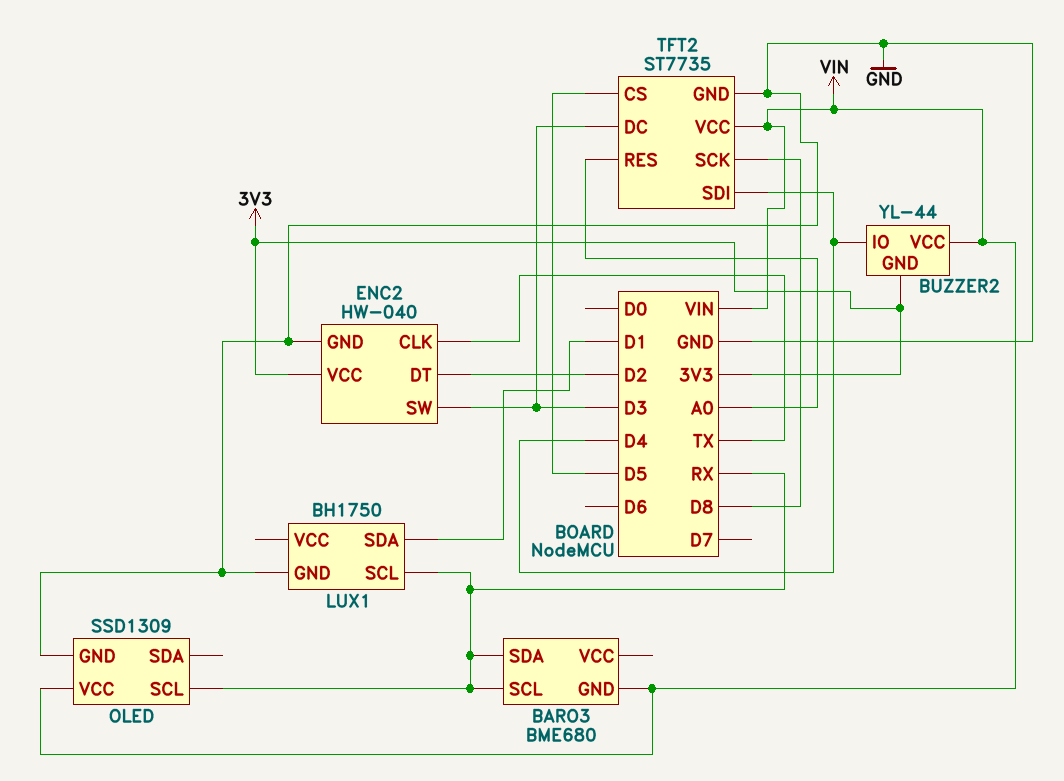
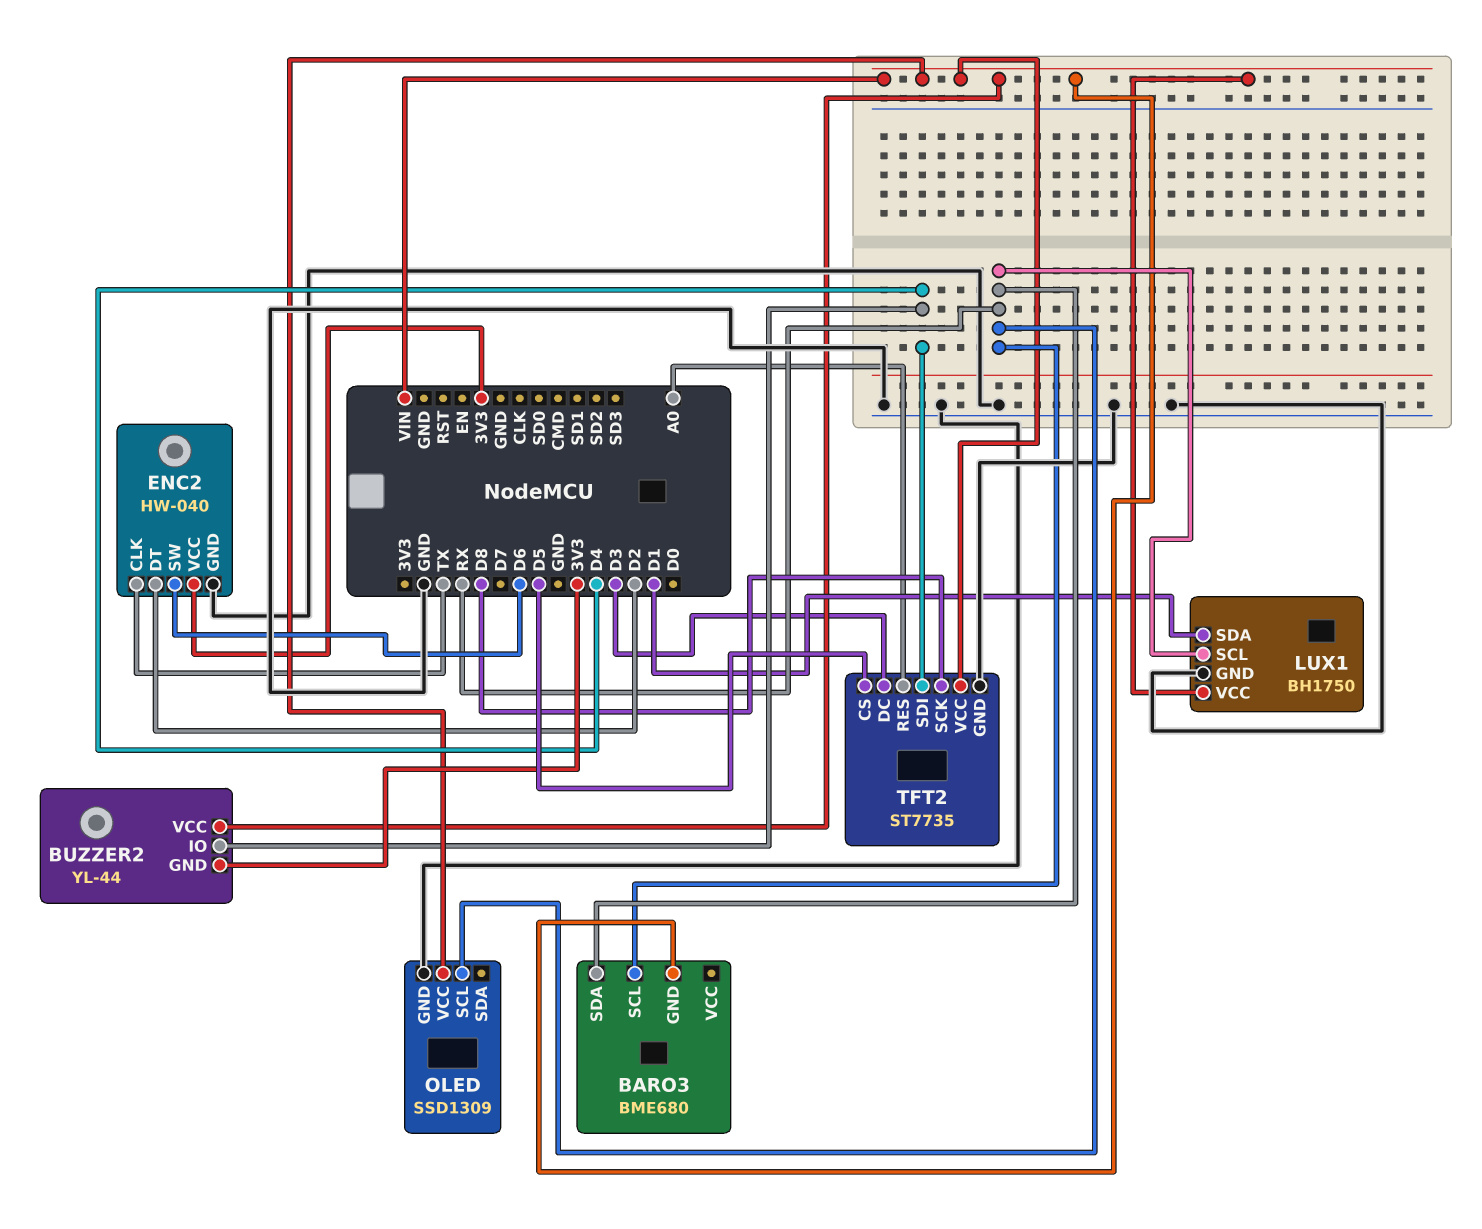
ENC2 pin SW: D3 -> D6
LUX1 pin VCC: none -> VIN

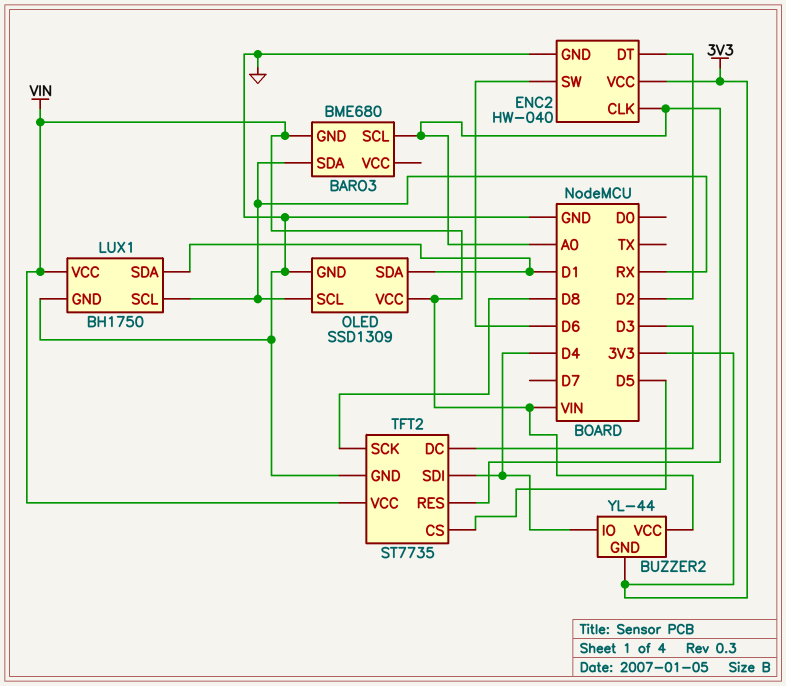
BARO3 pin SCL: RX -> A0
ENC2 pin CLK: TX -> A0
OLED pin SDA: none -> D1

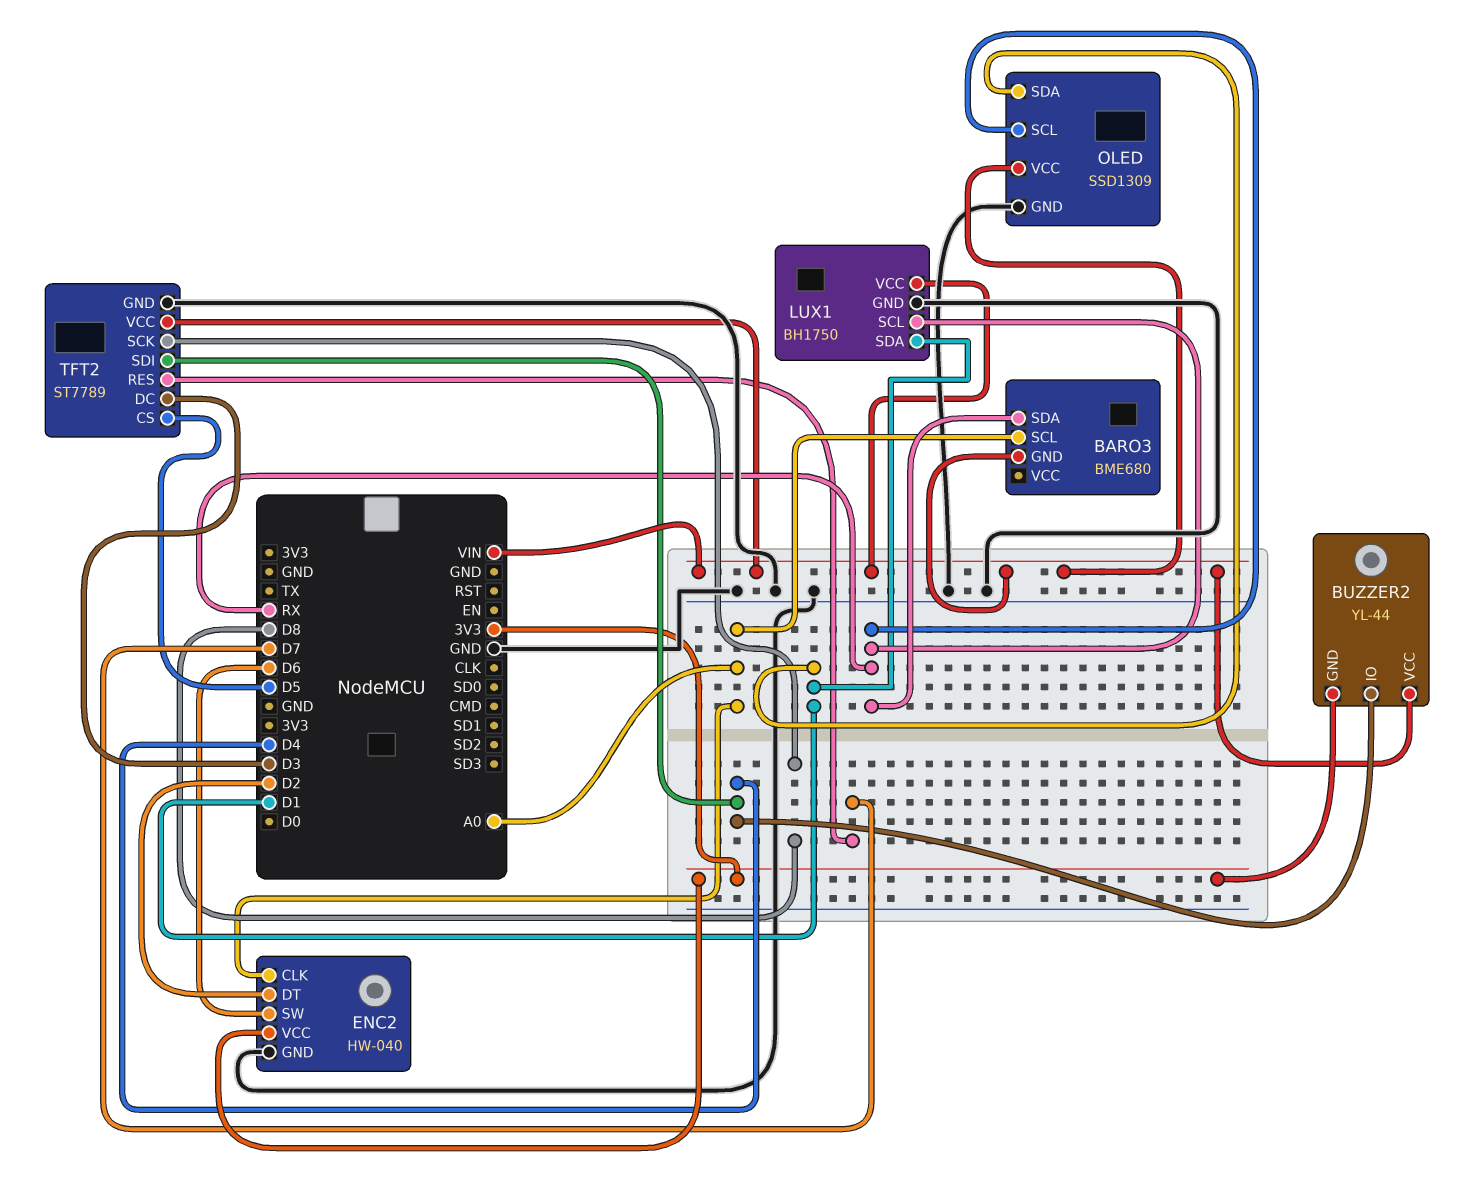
TFT2: ST7735 -> ST7789
TFT2 pin RES: A0 -> D7

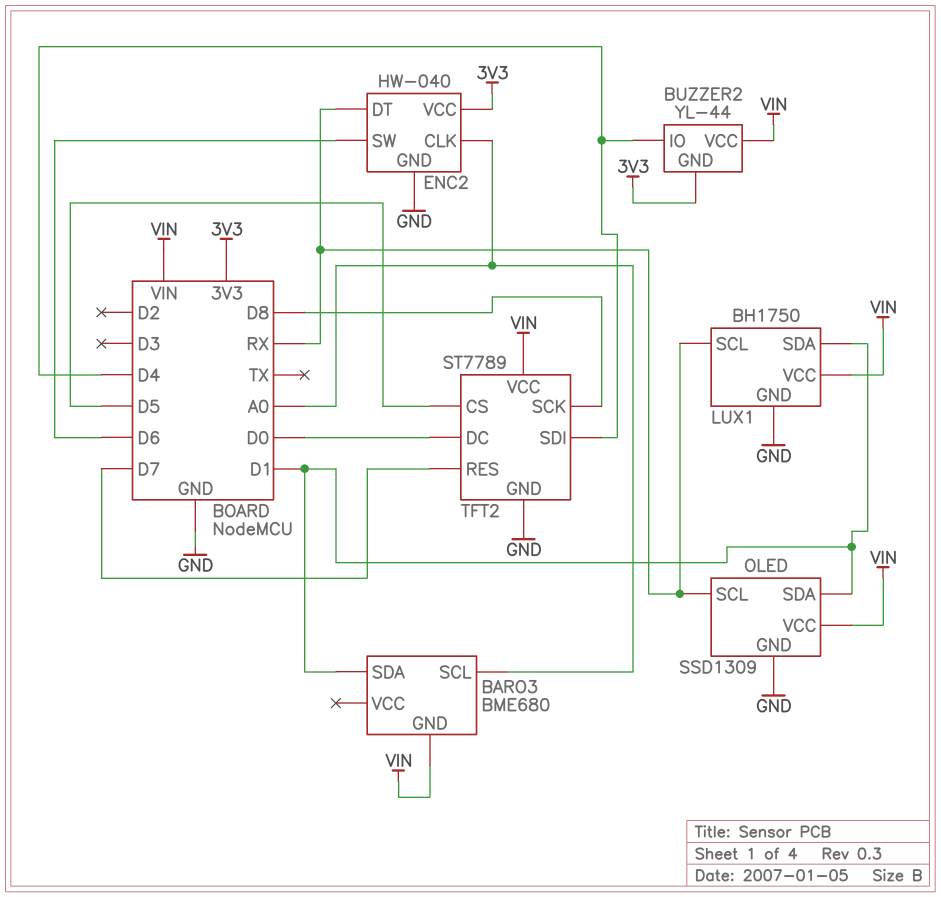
BARO3 pin SDA: RX -> D1
ENC2 pin DT: D2 -> RX
TFT2 pin DC: D3 -> D0

